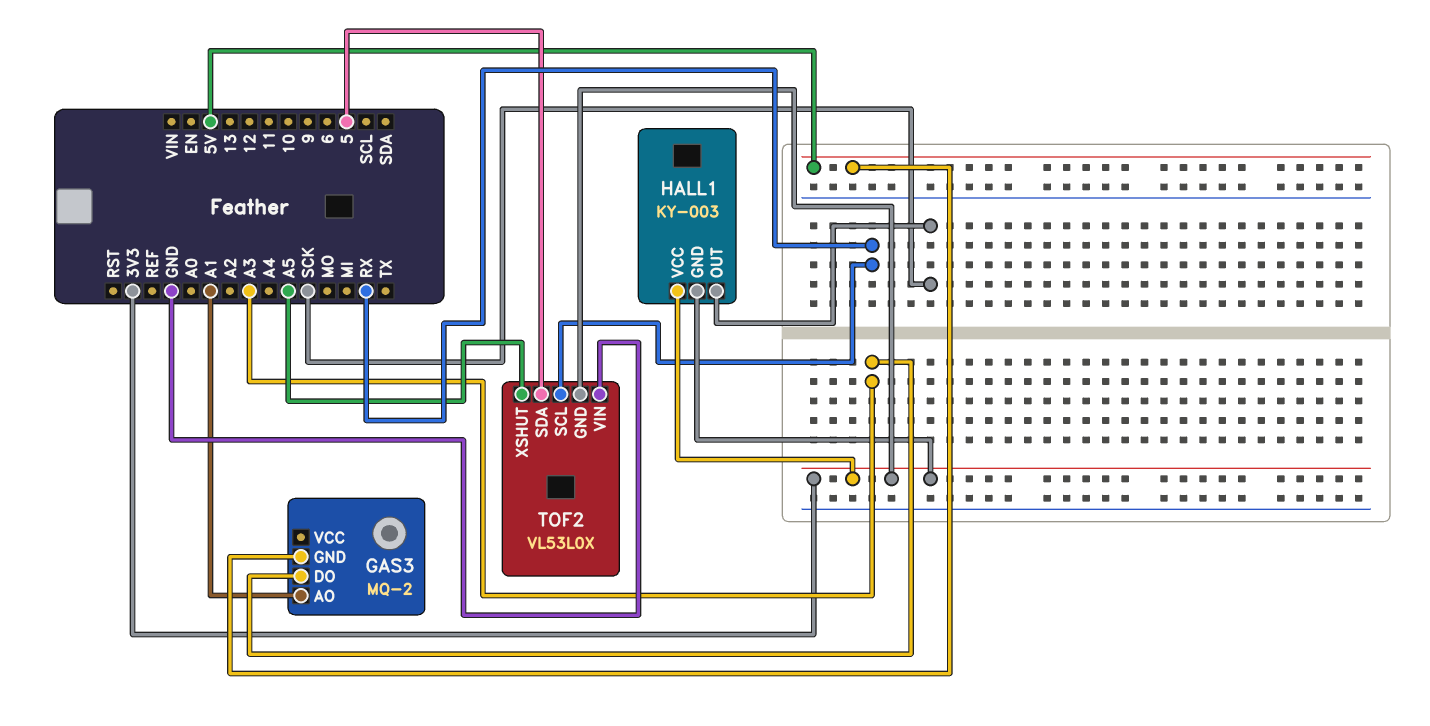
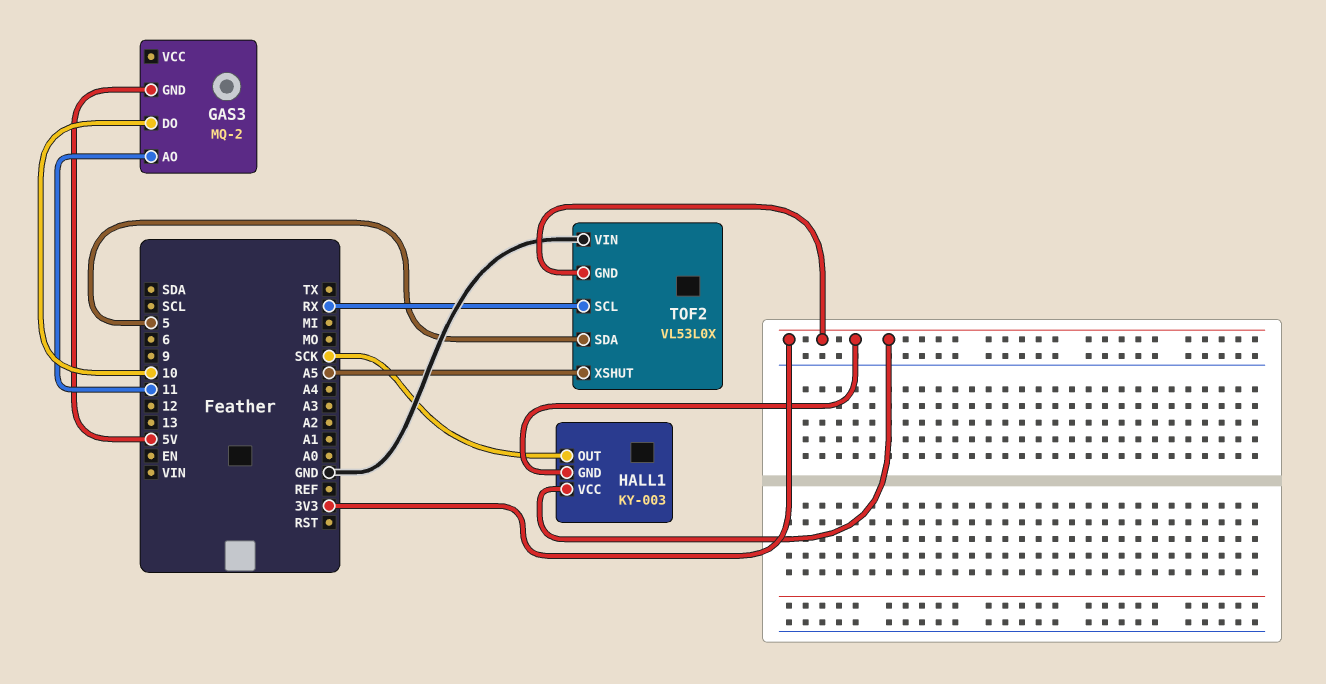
GAS3 pin AO: A1 -> 11
GAS3 pin DO: A3 -> 10

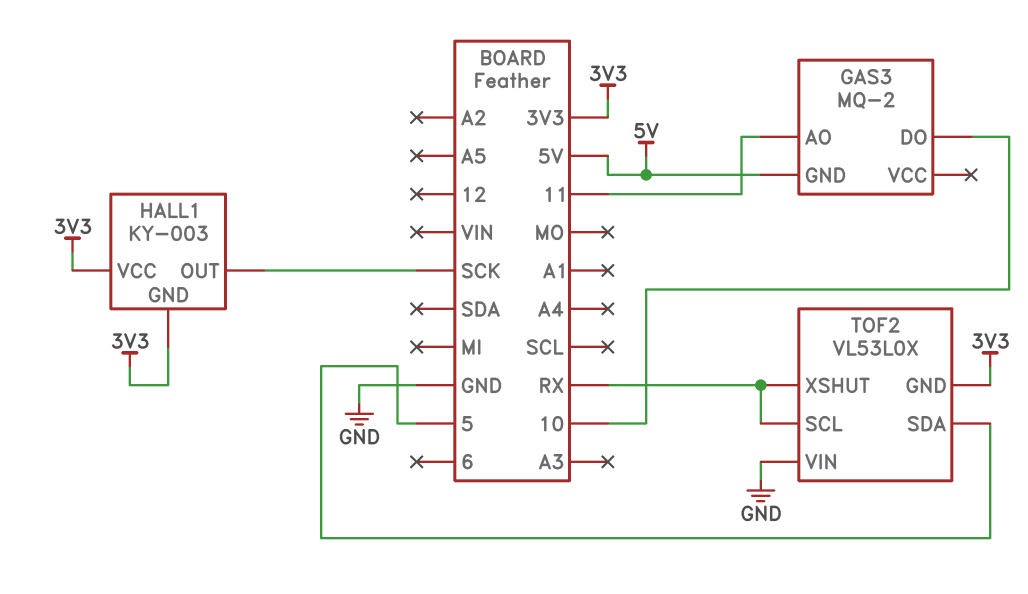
TOF2 pin XSHUT: A5 -> RX

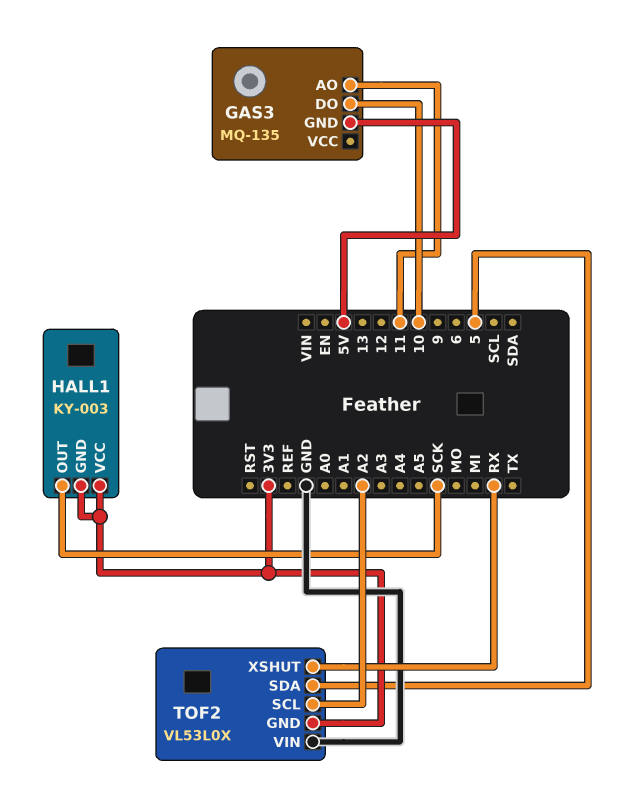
GAS3: MQ-2 -> MQ-135
TOF2 pin SCL: RX -> A2

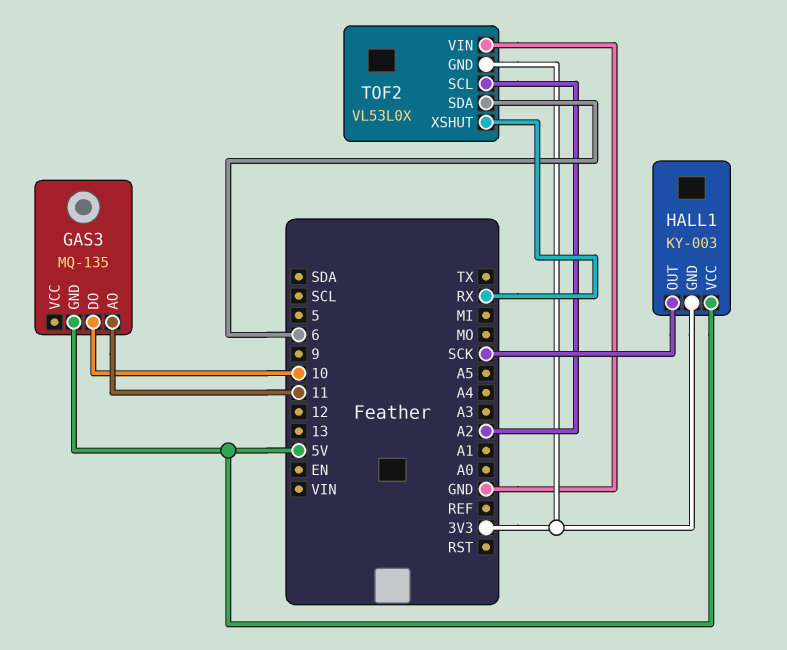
HALL1 pin VCC: 3V3 -> 5V
TOF2 pin SDA: 5 -> 6

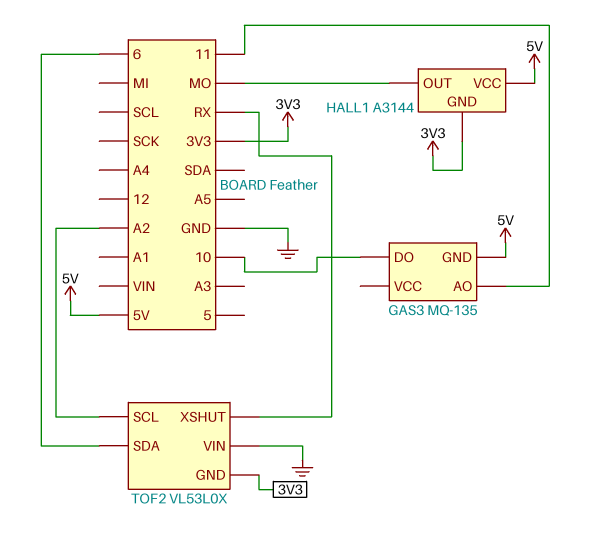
HALL1: KY-003 -> A3144
HALL1 pin OUT: SCK -> MO

